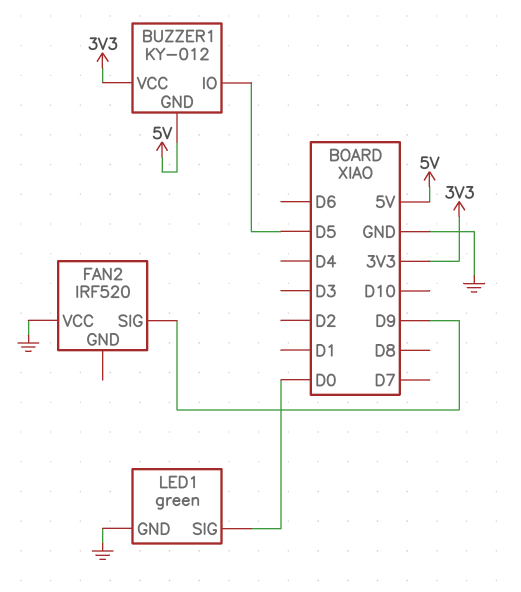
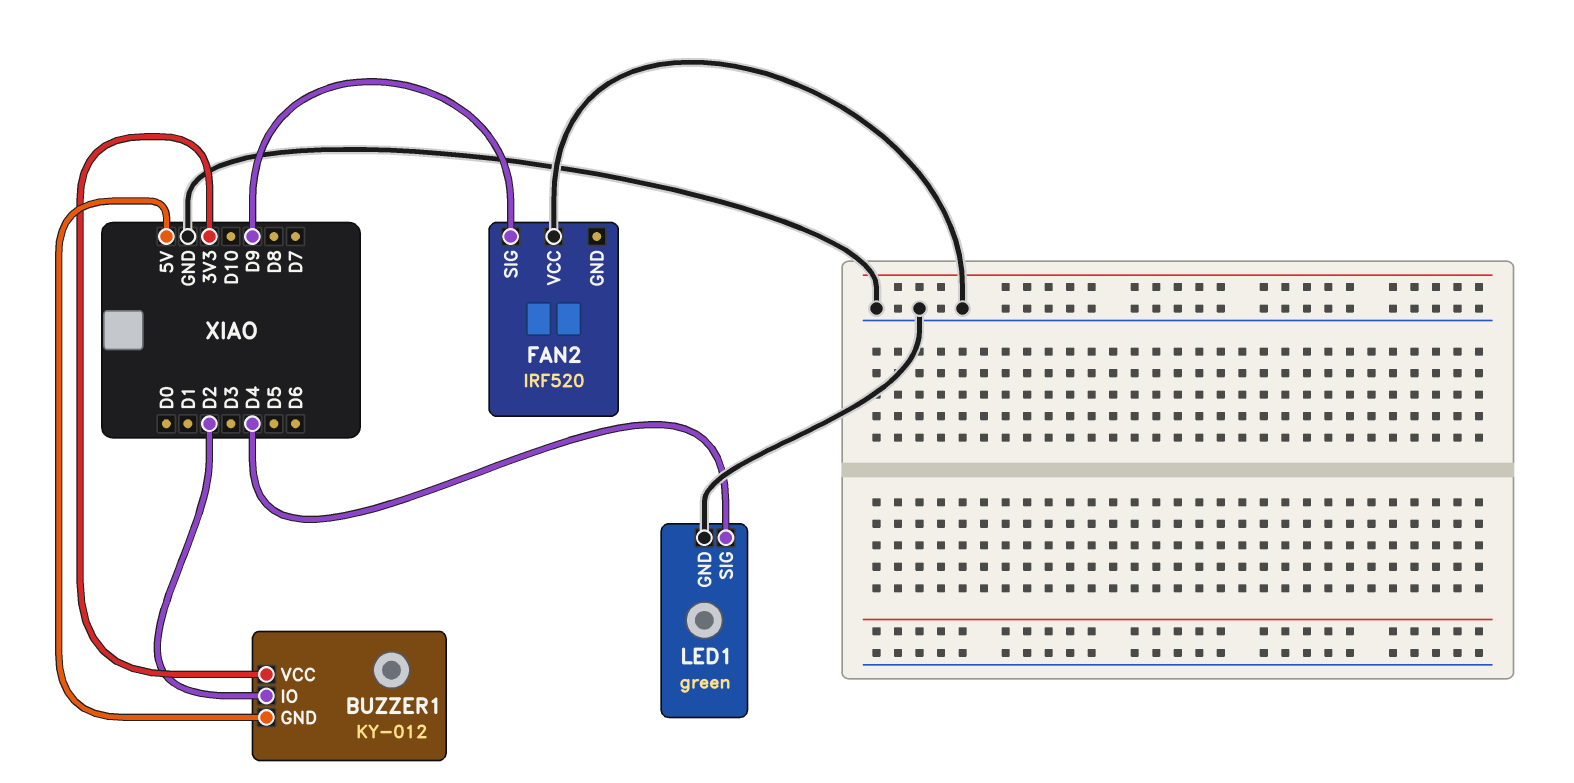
BUZZER1 pin IO: D5 -> D2
LED1 pin SIG: D0 -> D4

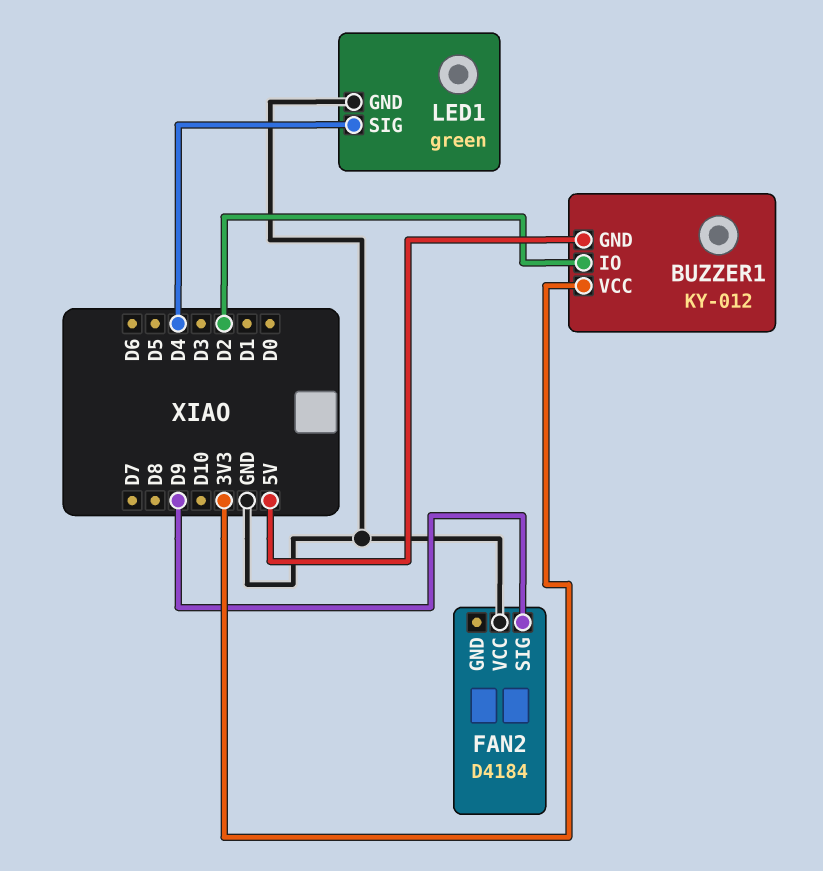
FAN2: IRF520 -> D4184

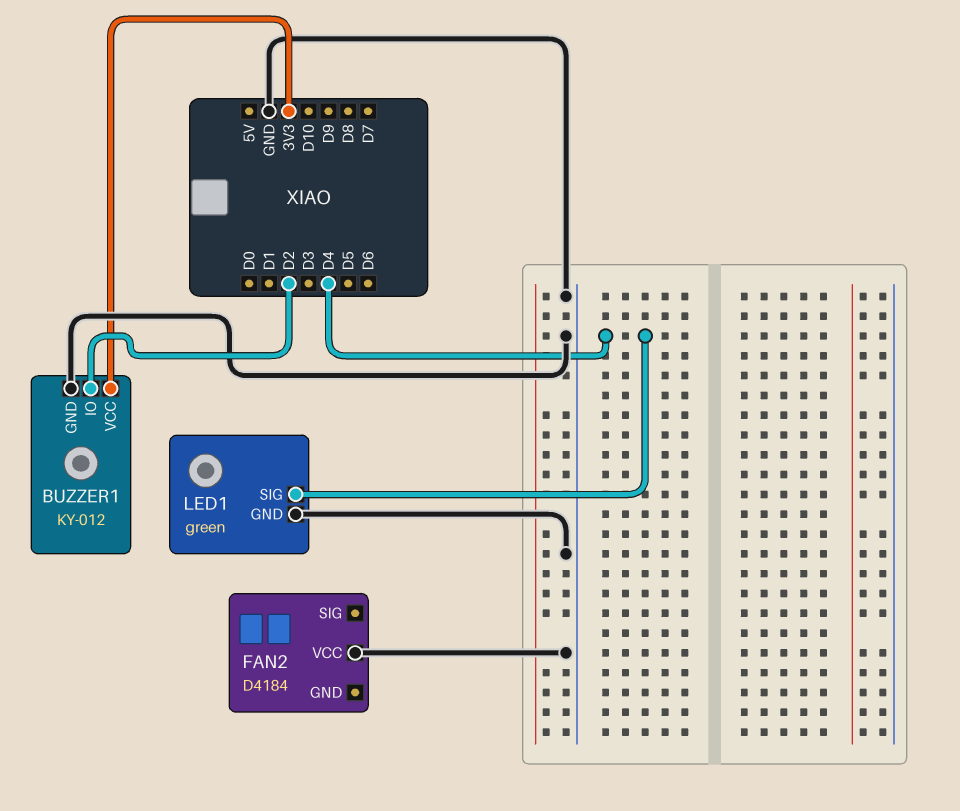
BUZZER1 pin GND: 5V -> GND
FAN2 pin SIG: D9 -> none

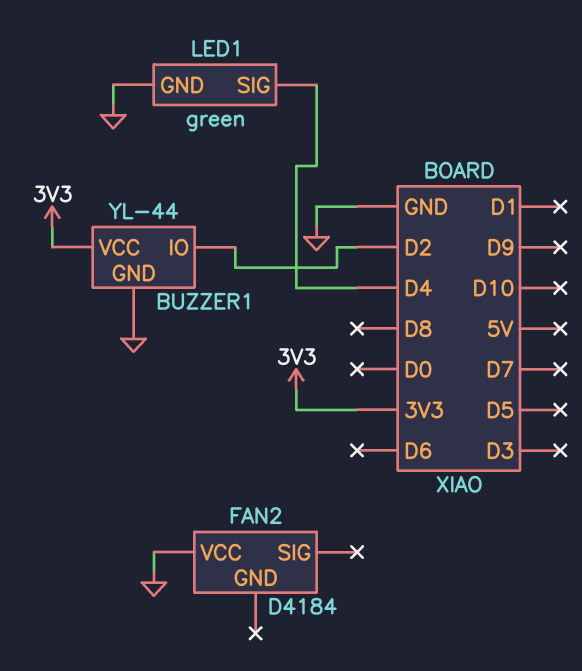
BUZZER1: KY-012 -> YL-44

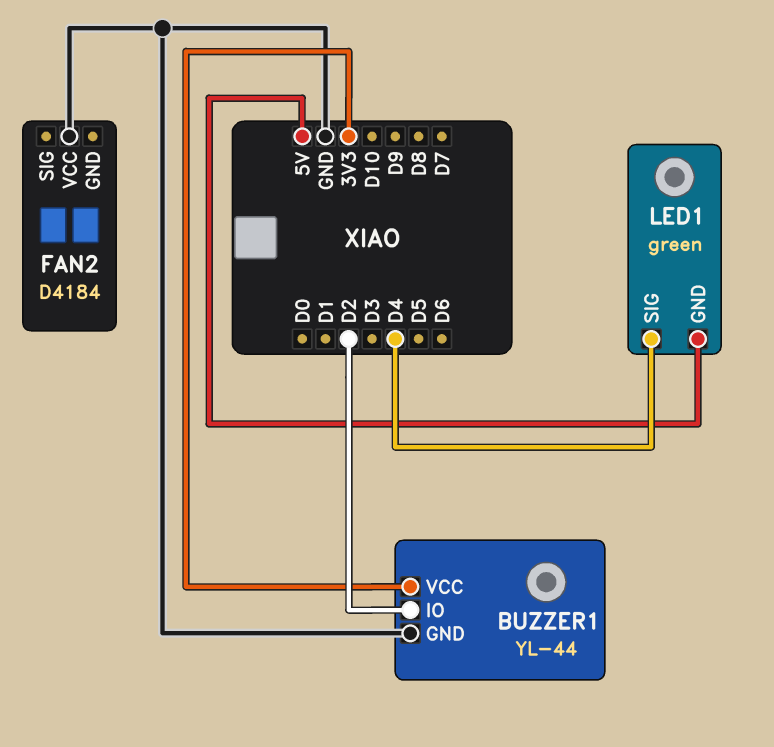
LED1 pin GND: GND -> 5V

